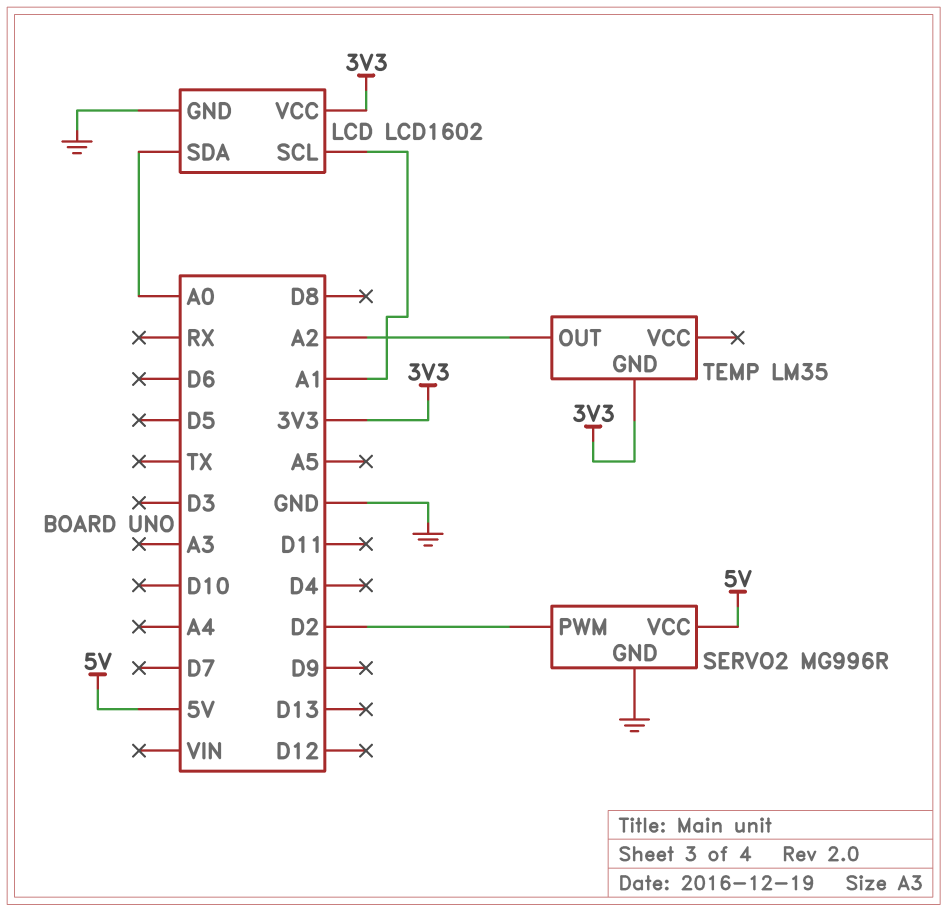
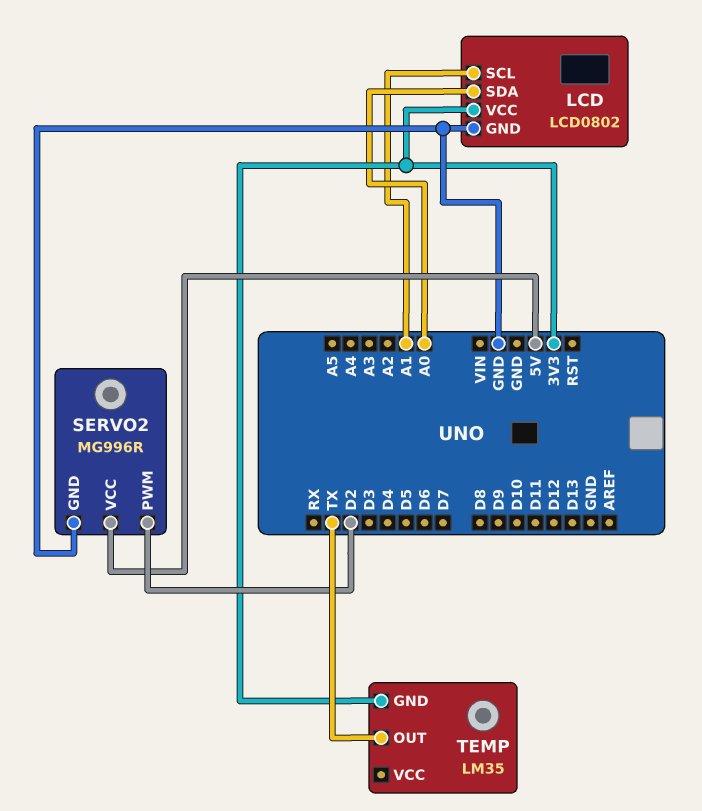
LCD: LCD1602 -> LCD0802
TEMP pin OUT: A2 -> TX

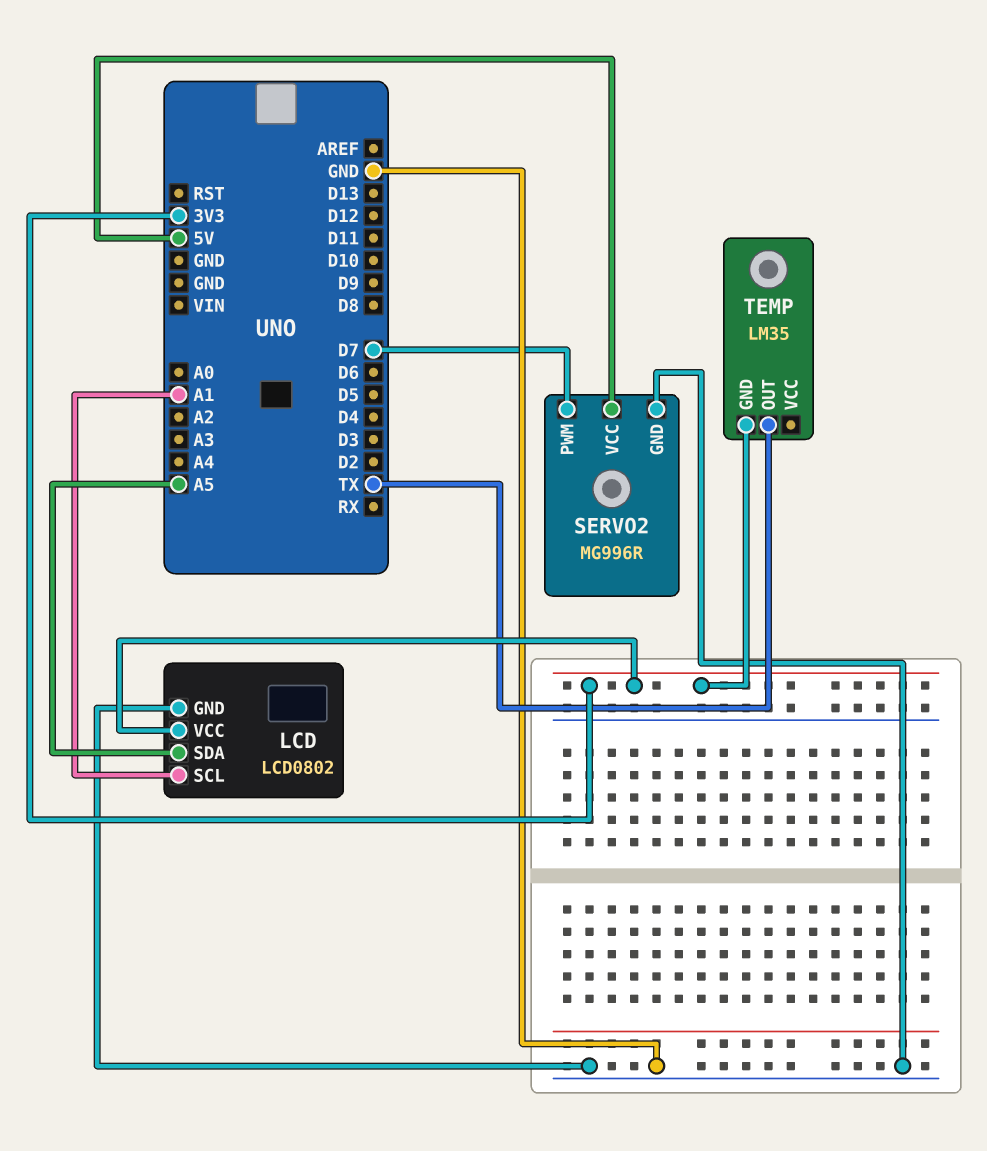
LCD pin SDA: A0 -> A5
SERVO2 pin PWM: D2 -> D7

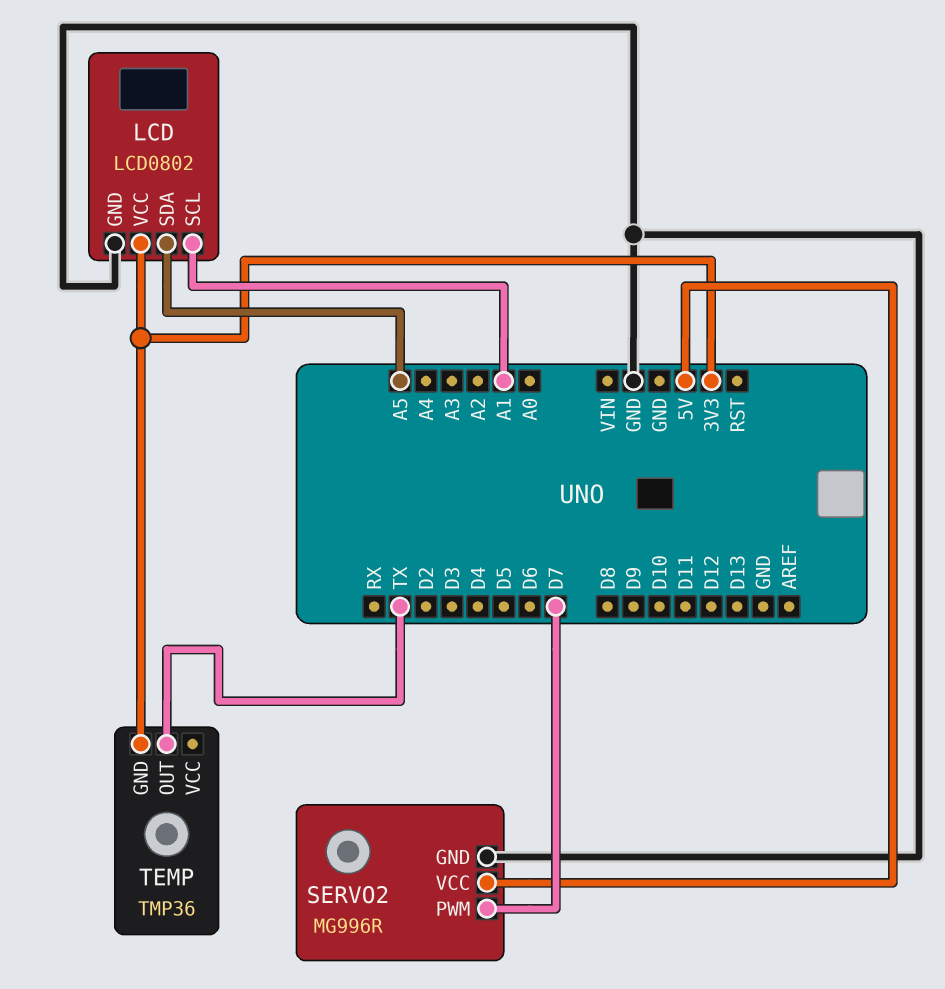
TEMP: LM35 -> TMP36

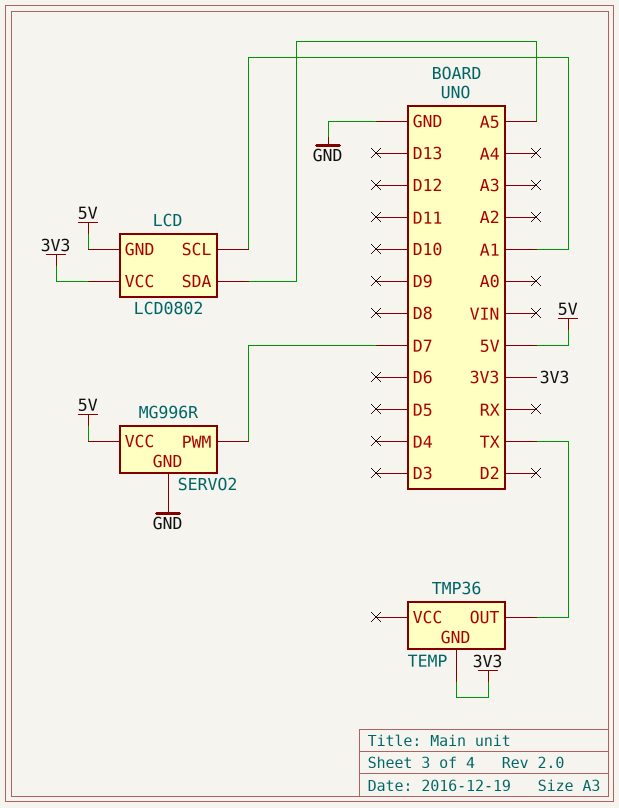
LCD pin GND: GND -> 5V

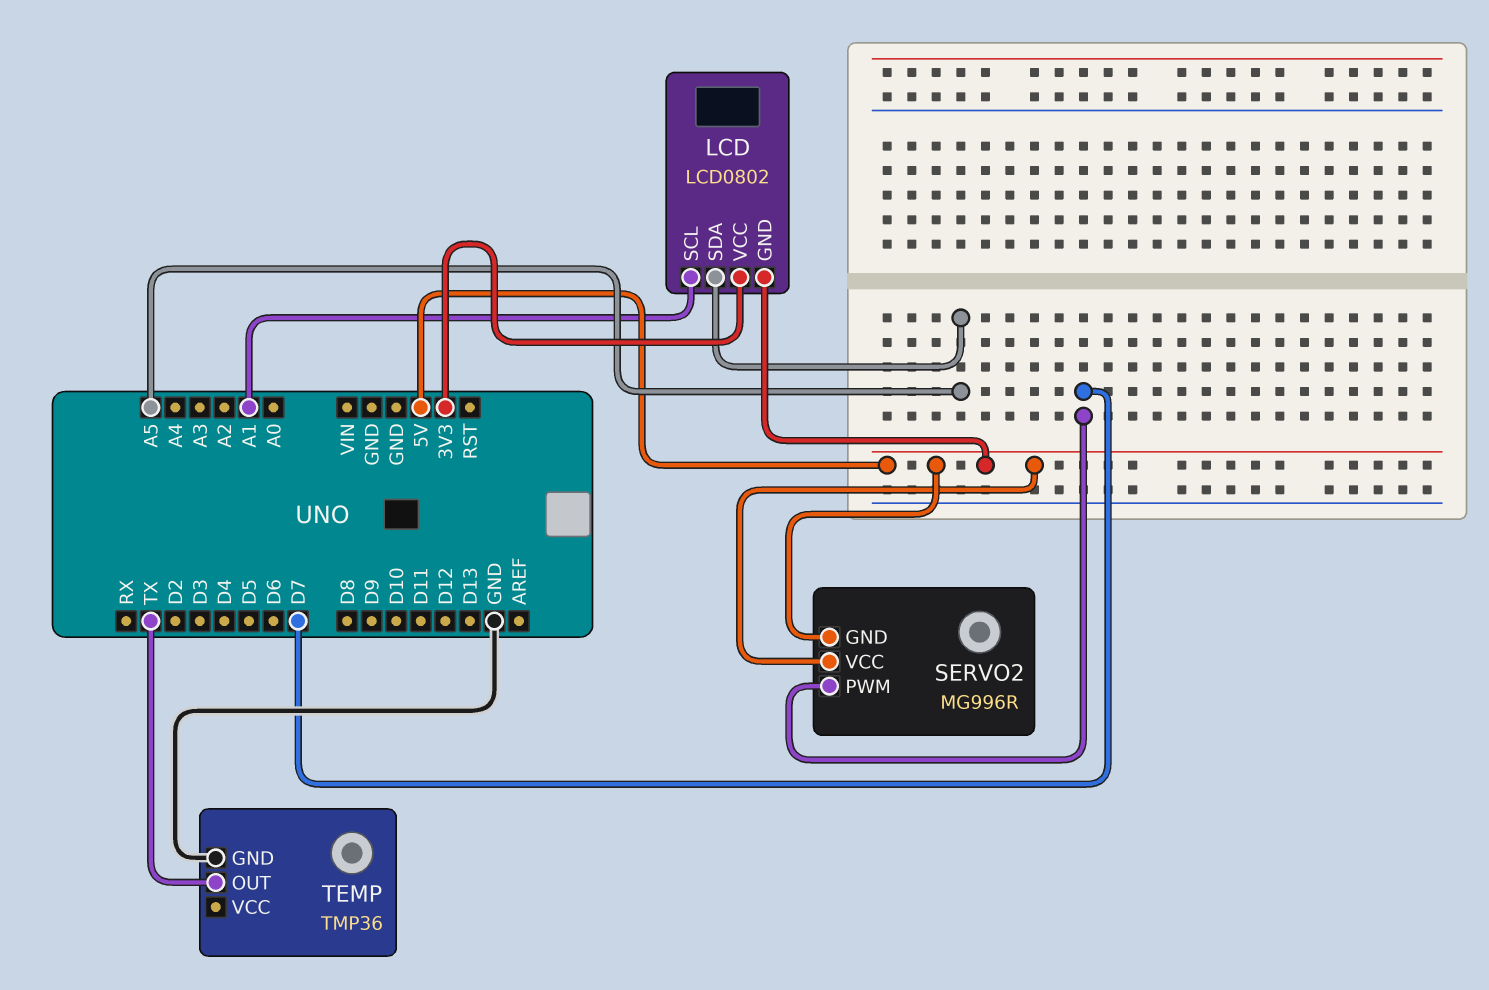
SERVO2 pin GND: GND -> 5V
TEMP pin GND: 3V3 -> GND

